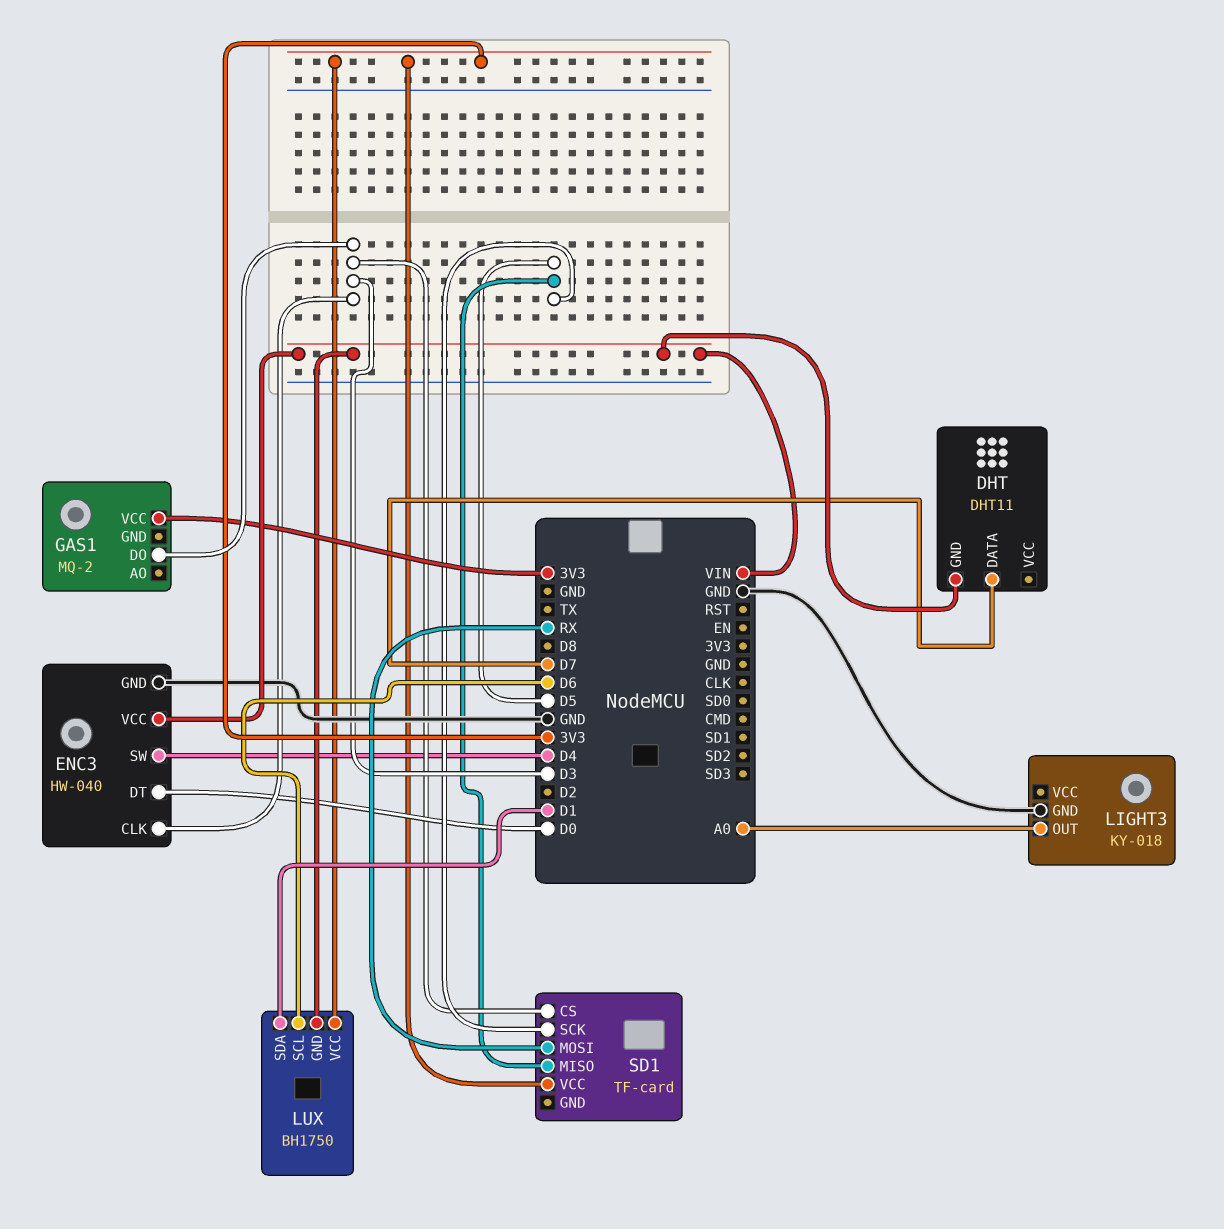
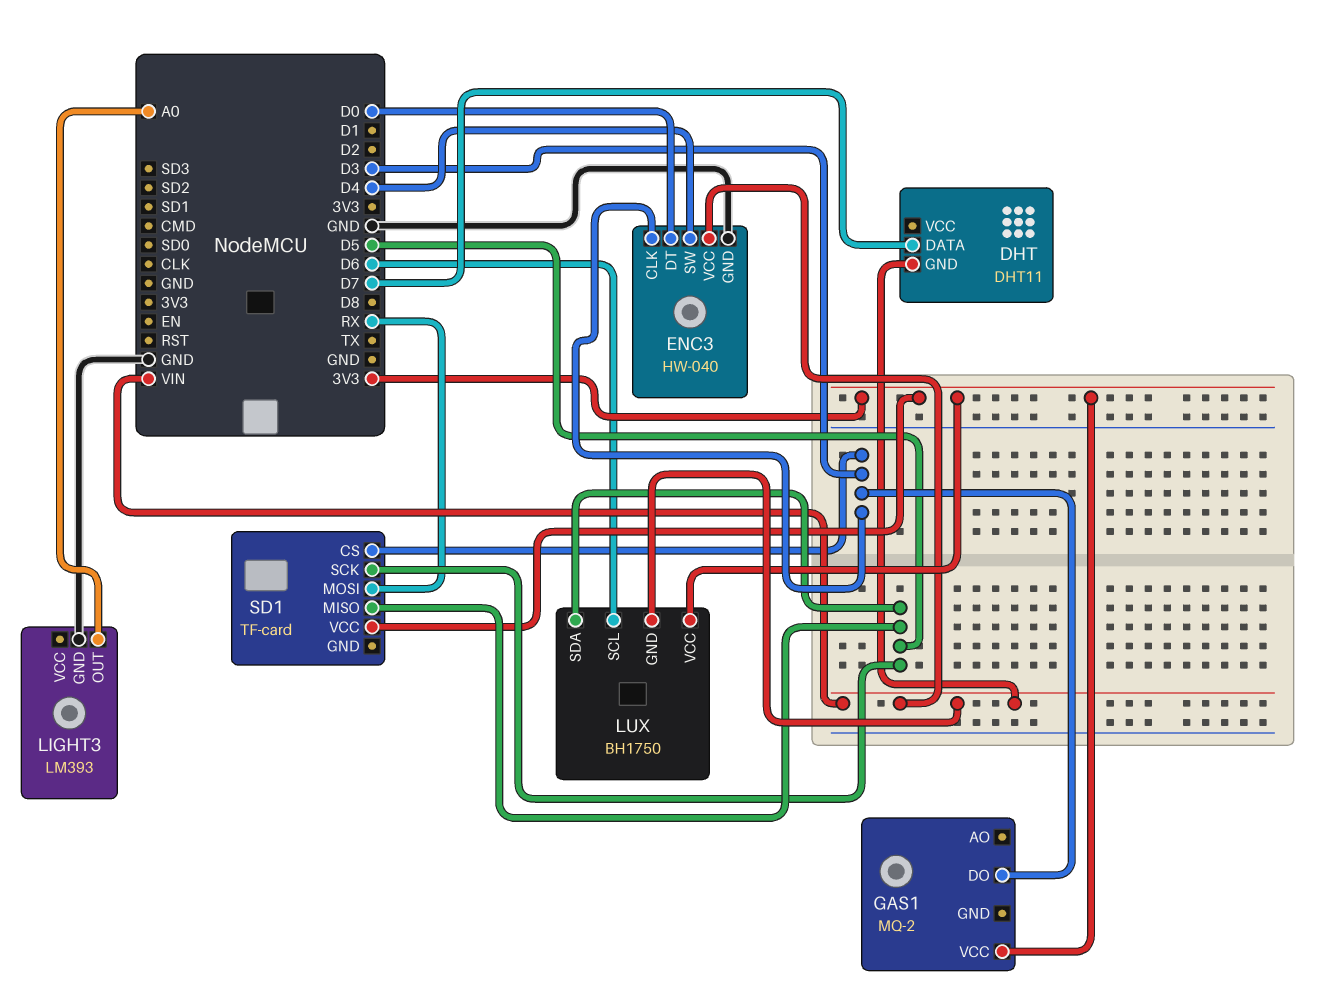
LIGHT3: KY-018 -> LM393
LUX pin SDA: D1 -> D5

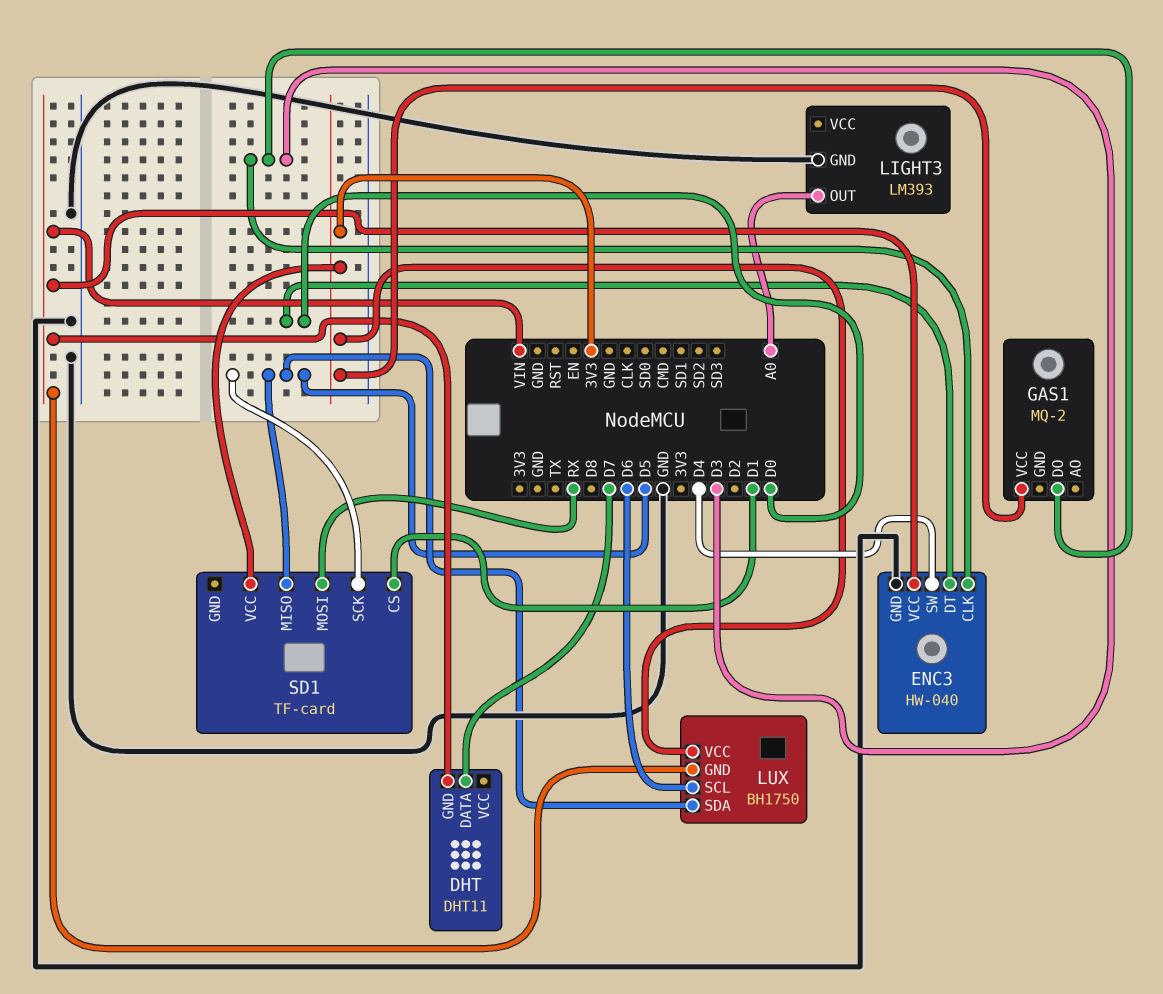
SD1 pin CS: D3 -> D1

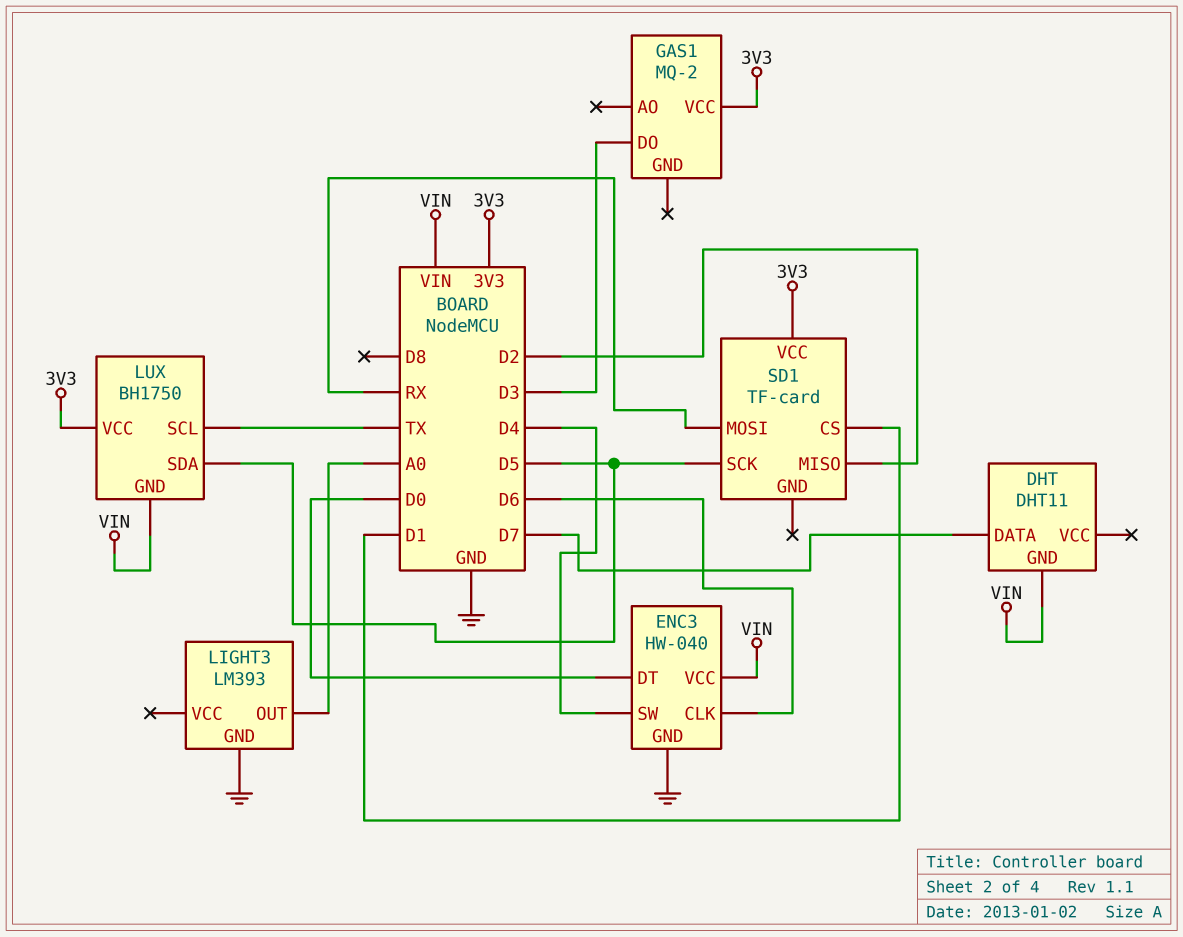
ENC3 pin CLK: D3 -> D6
LUX pin SCL: D6 -> TX
SD1 pin MISO: D5 -> D2

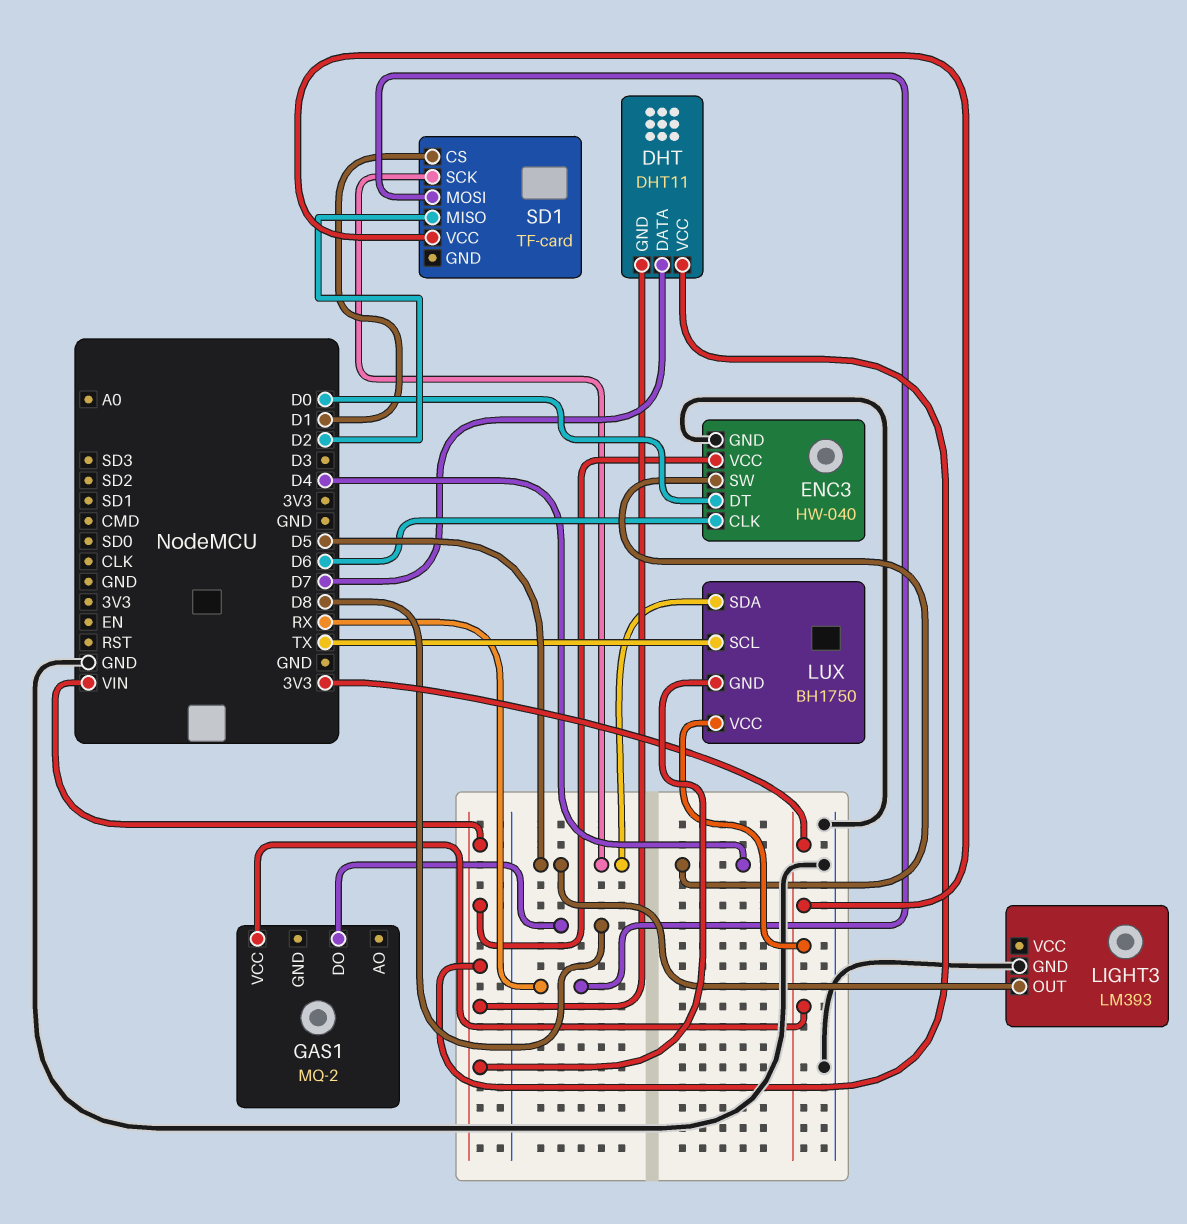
DHT pin VCC: none -> VIN
GAS1 pin DO: D3 -> D8
LIGHT3 pin OUT: A0 -> D5

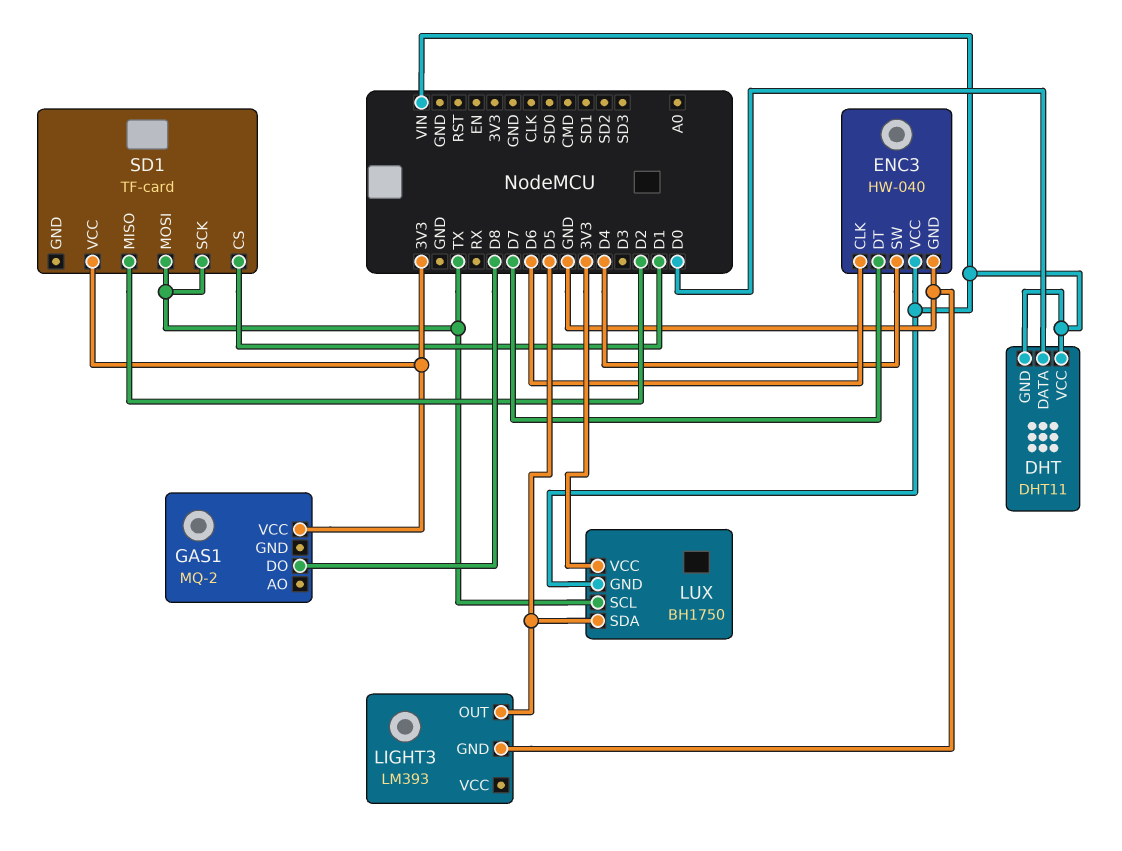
DHT pin DATA: D7 -> D0
ENC3 pin DT: D0 -> D7
SD1 pin MOSI: RX -> TX
SD1 pin SCK: D5 -> TX

